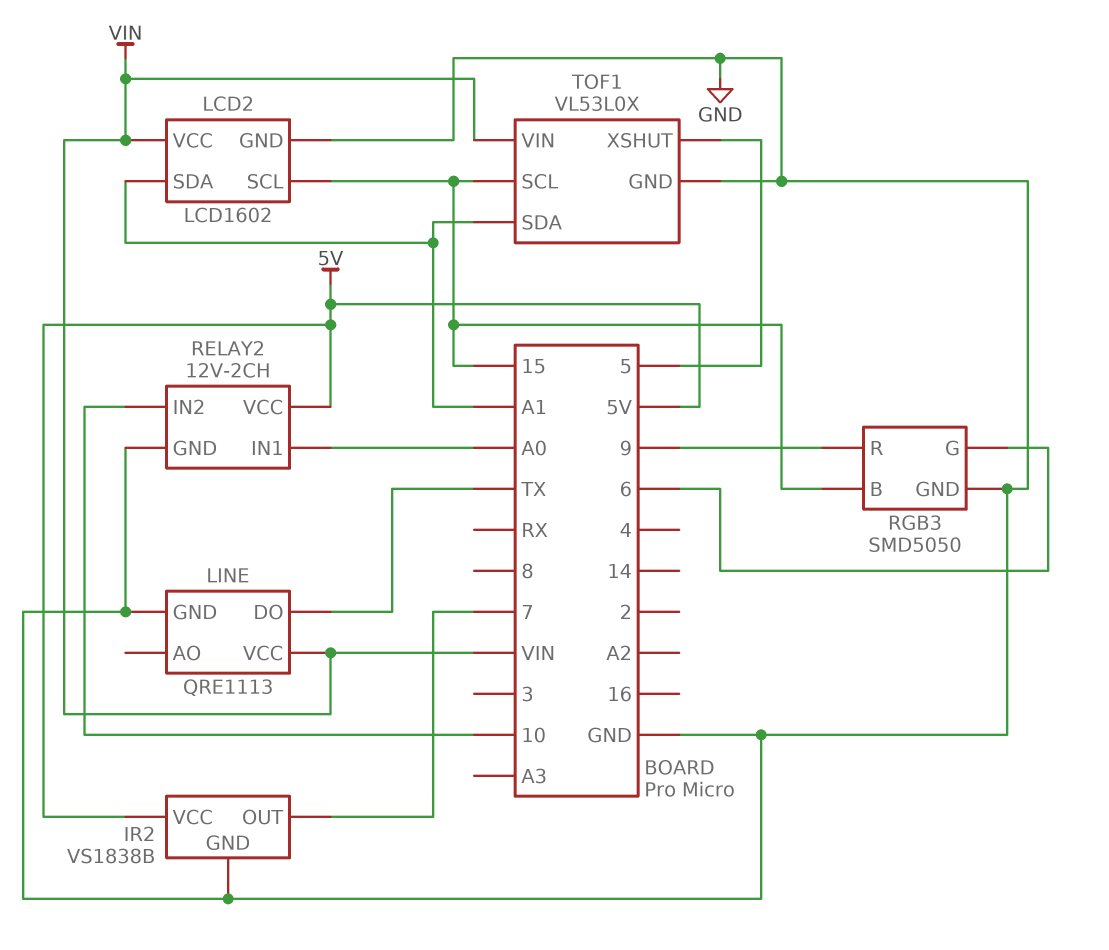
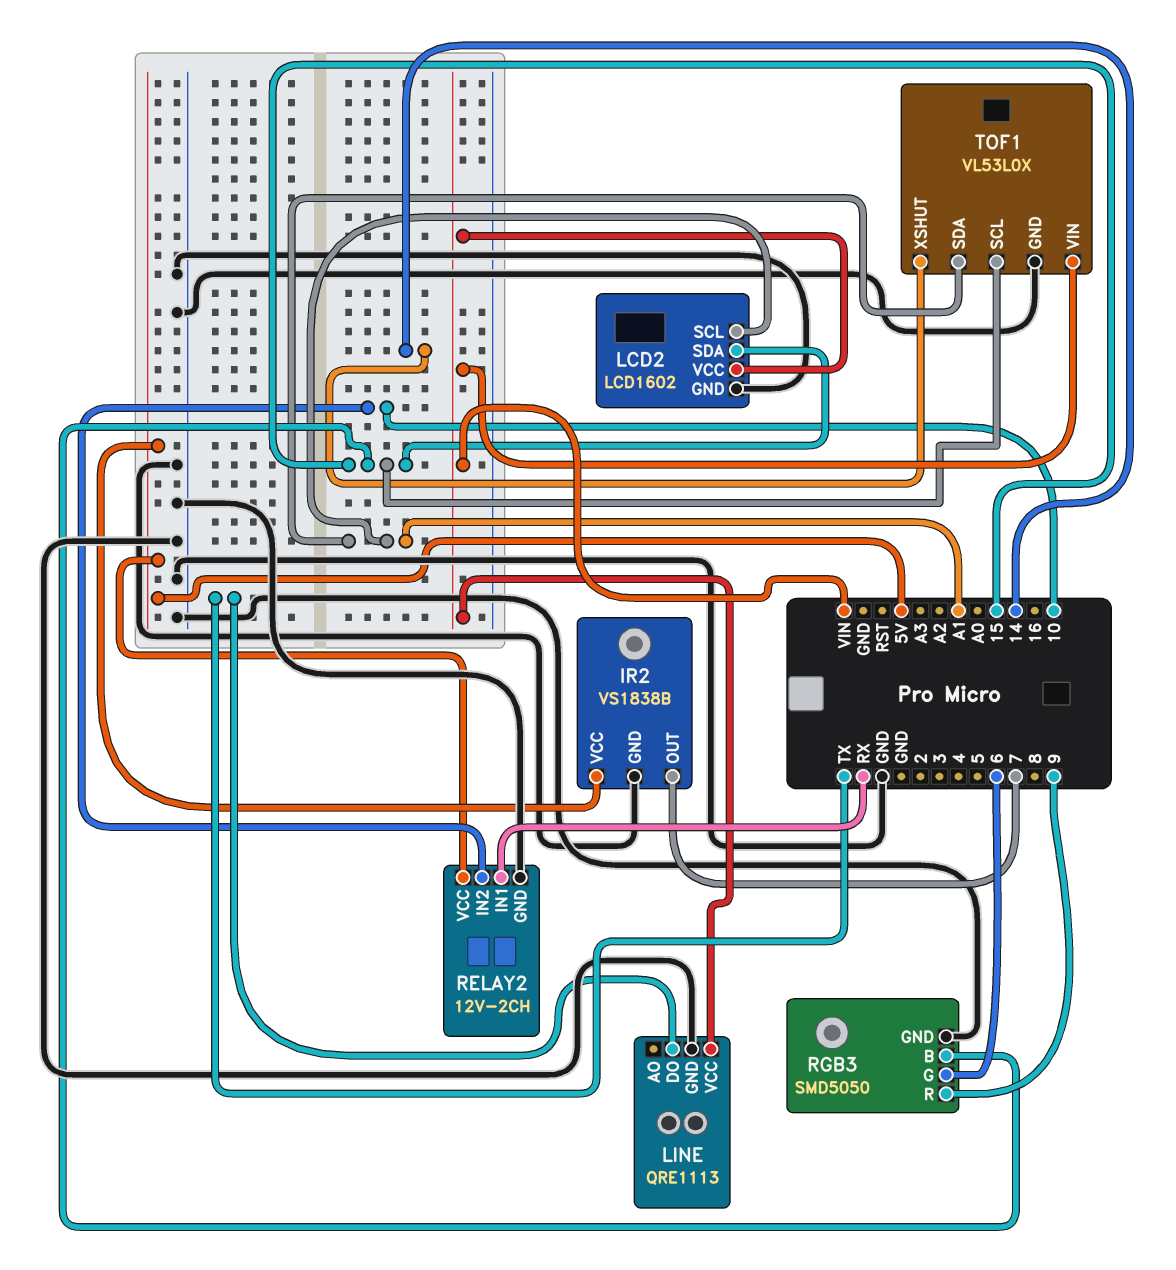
LCD2 pin SCL: 15 -> A1
LCD2 pin SDA: A1 -> 15
RELAY2 pin IN1: A0 -> RX
TOF1 pin XSHUT: 5 -> 14

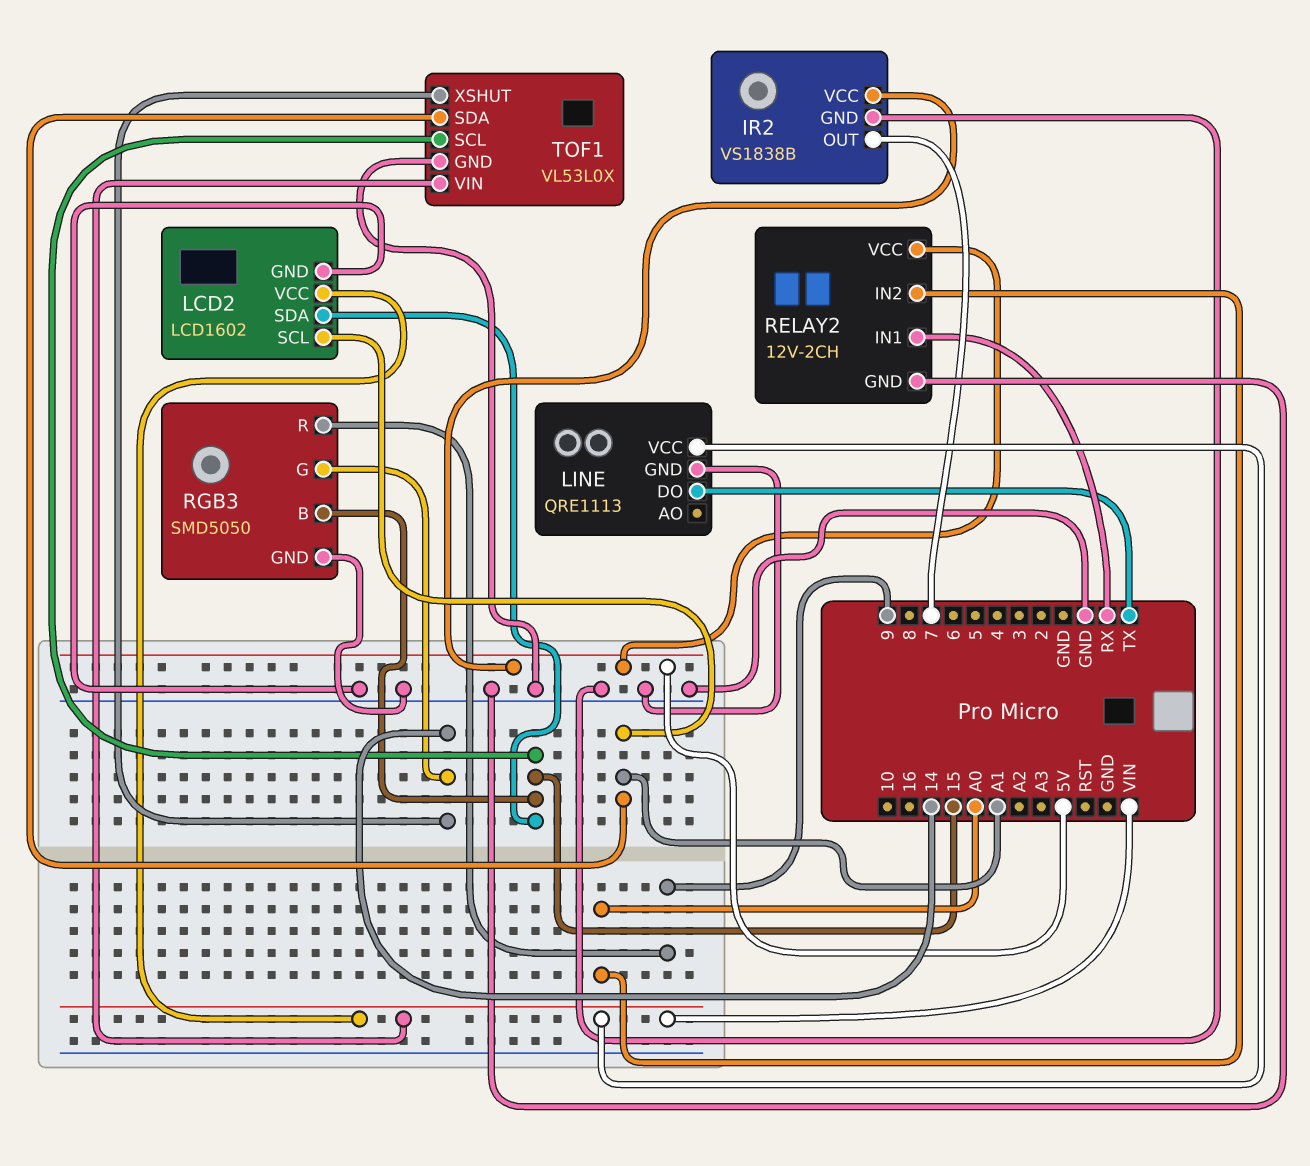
RELAY2 pin IN2: 10 -> A0
RGB3 pin G: 6 -> 14

